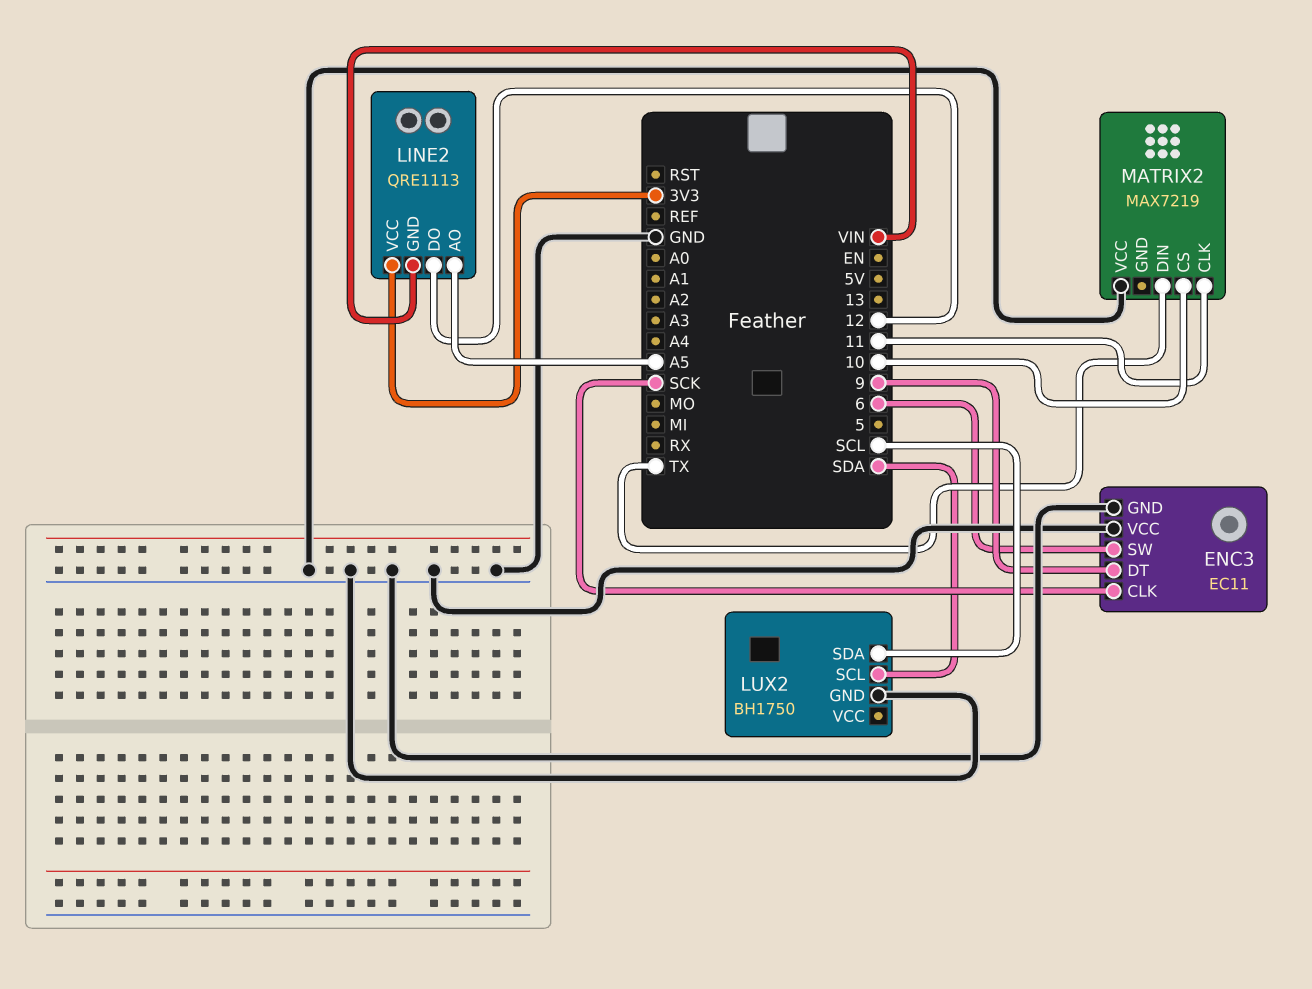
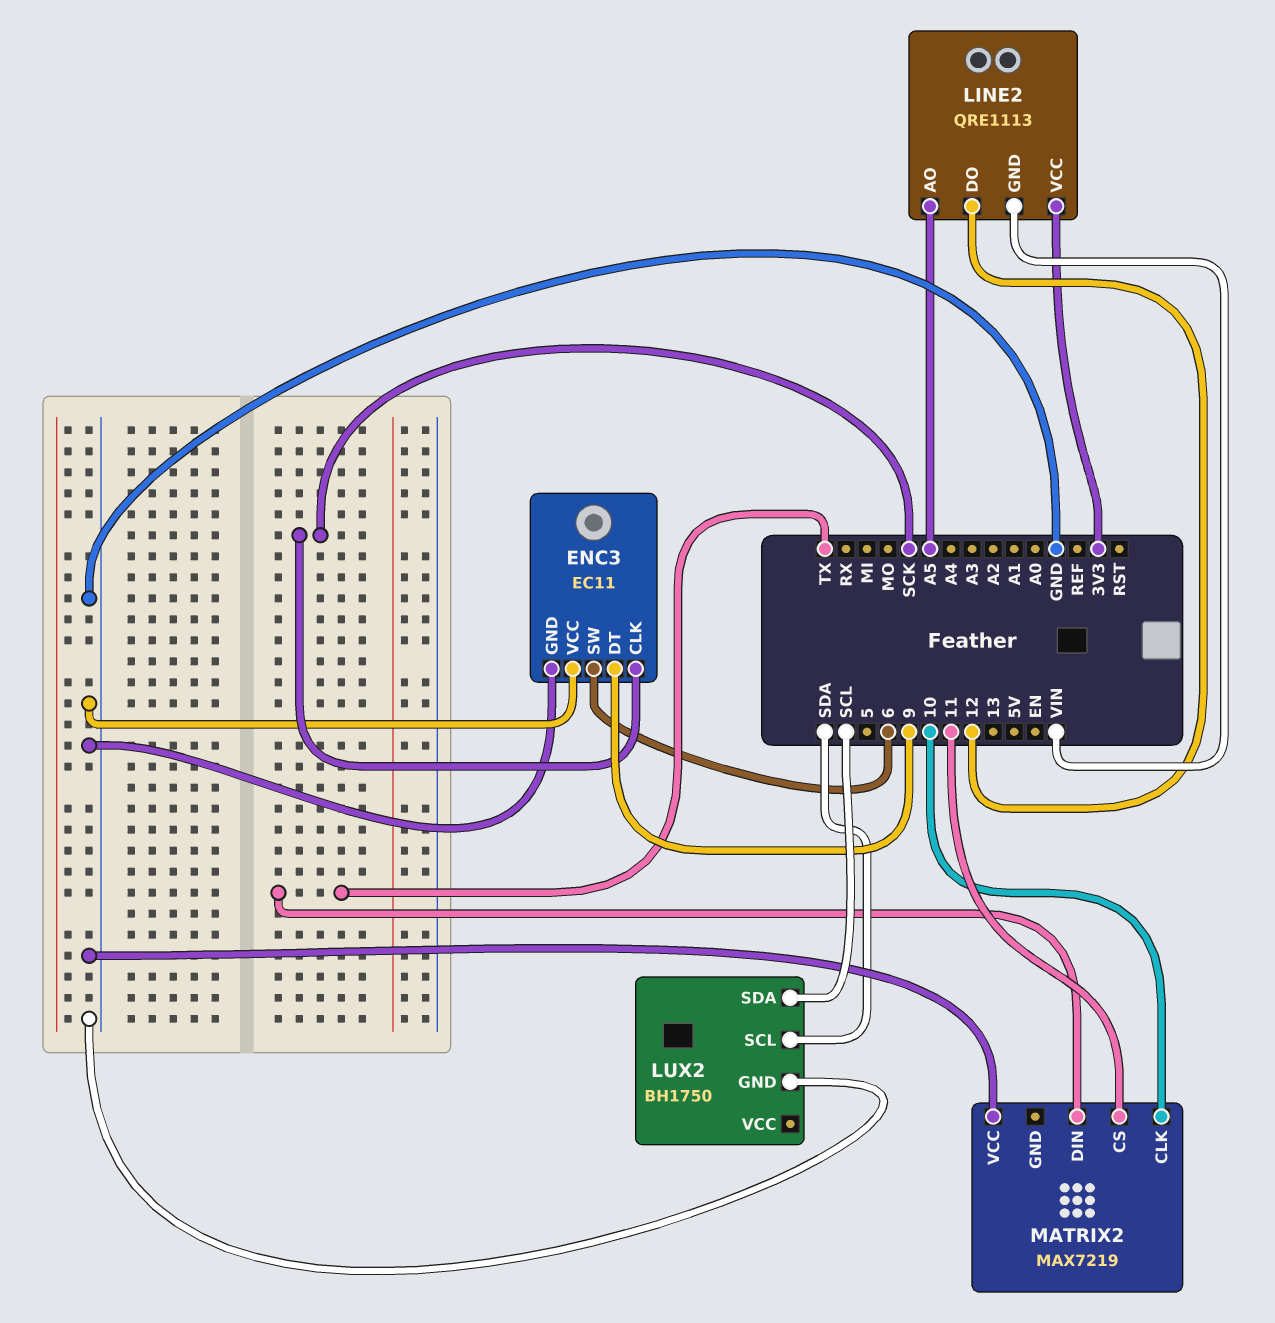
MATRIX2 pin CLK: 11 -> 10
MATRIX2 pin CS: 10 -> 11

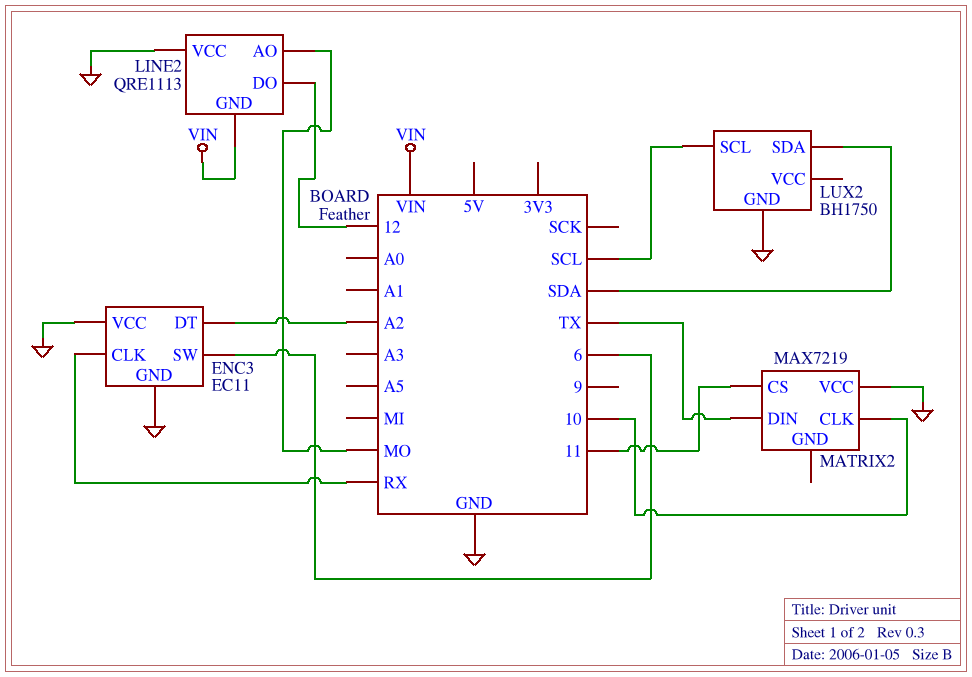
ENC3 pin CLK: SCK -> RX
ENC3 pin DT: 9 -> A2
LINE2 pin AO: A5 -> MO
LINE2 pin VCC: 3V3 -> GND
LUX2 pin SCL: SDA -> SCL
LUX2 pin SDA: SCL -> SDA

